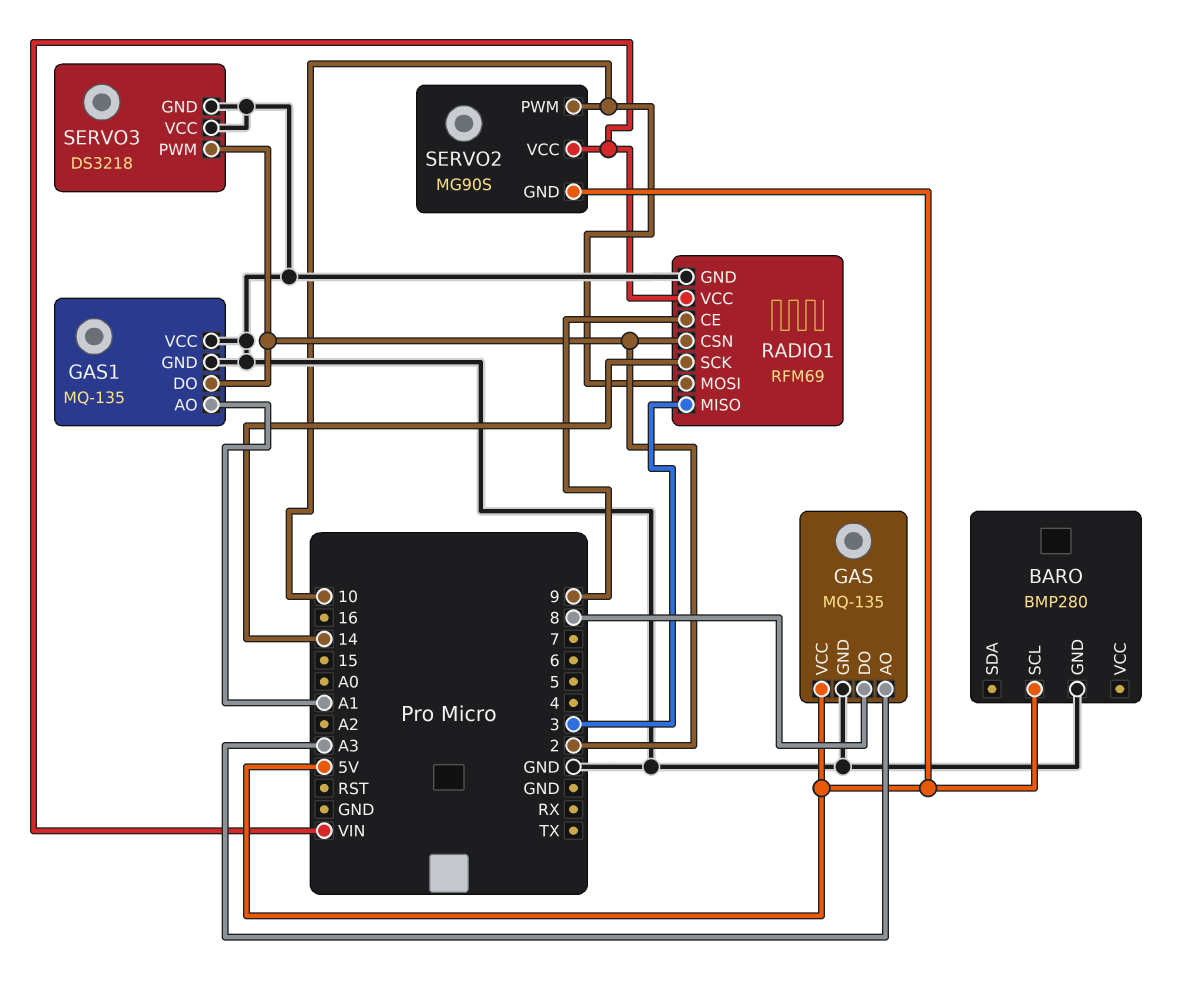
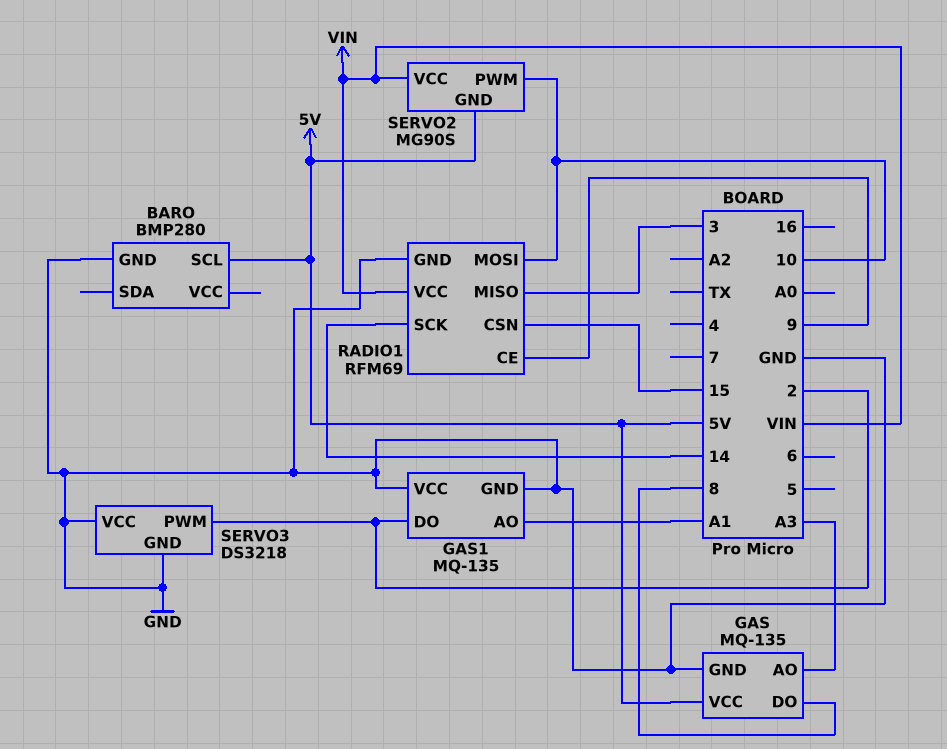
RADIO1 pin CSN: 2 -> 15

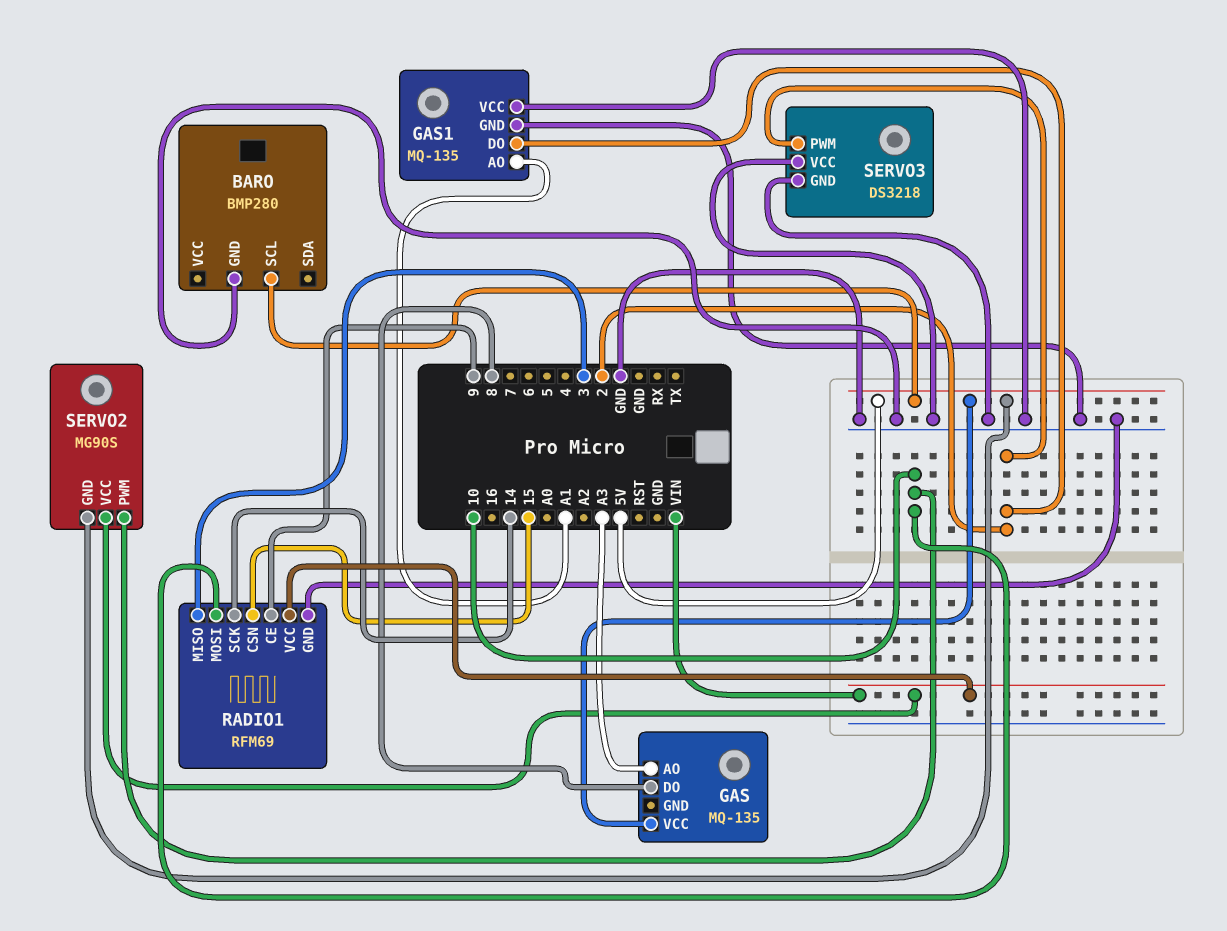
GAS pin GND: GND -> none

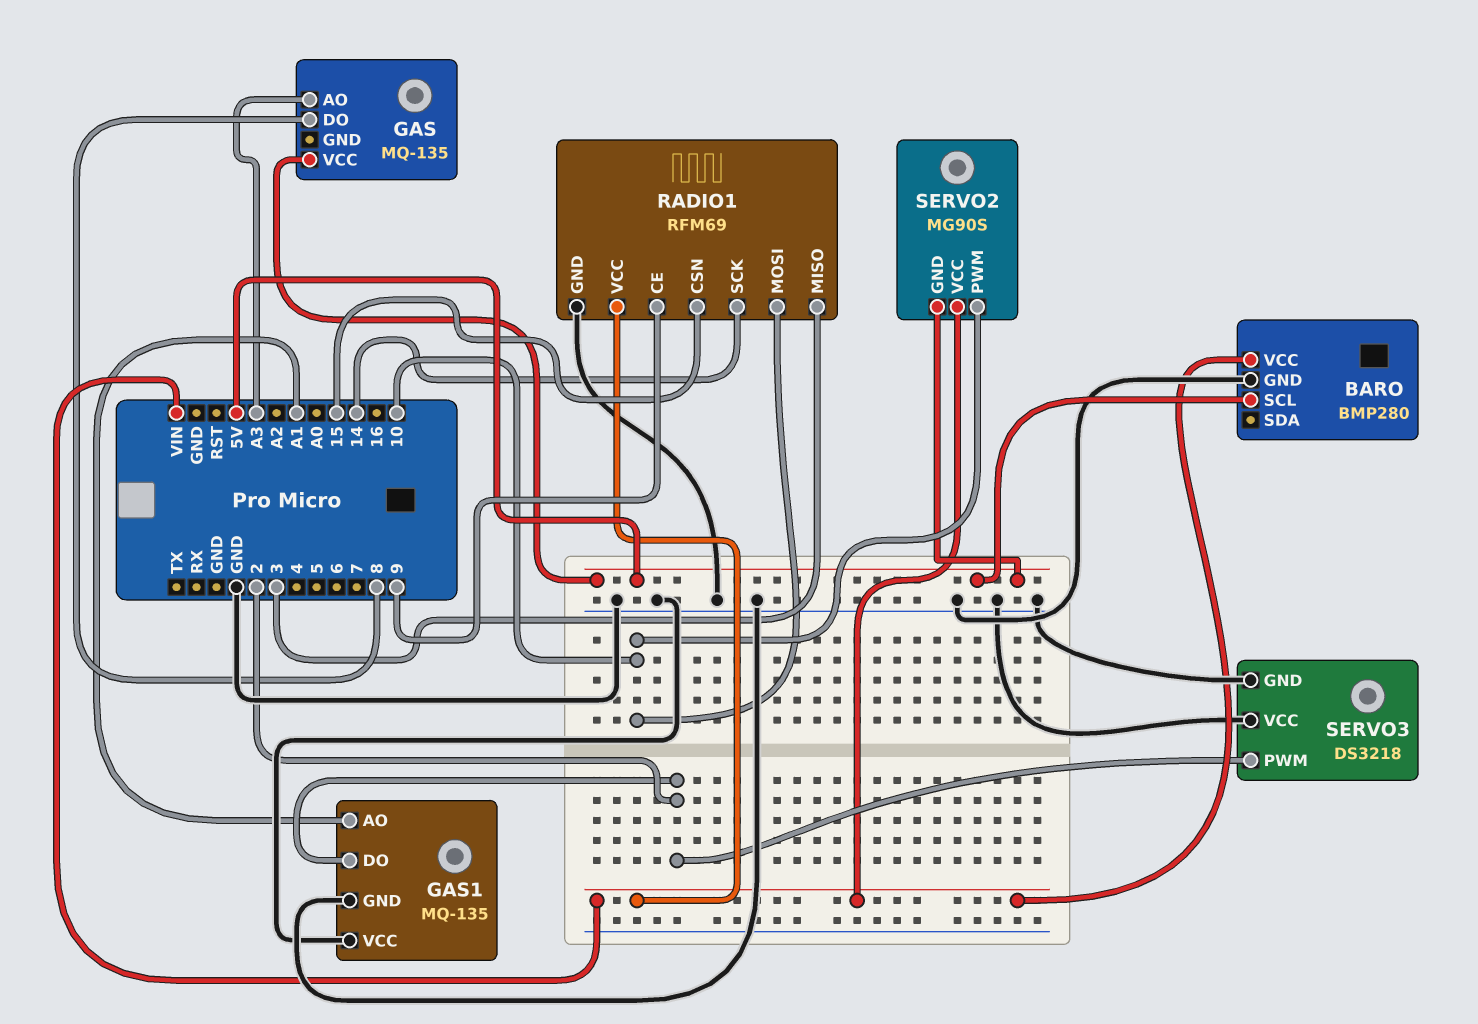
BARO pin VCC: none -> VIN

